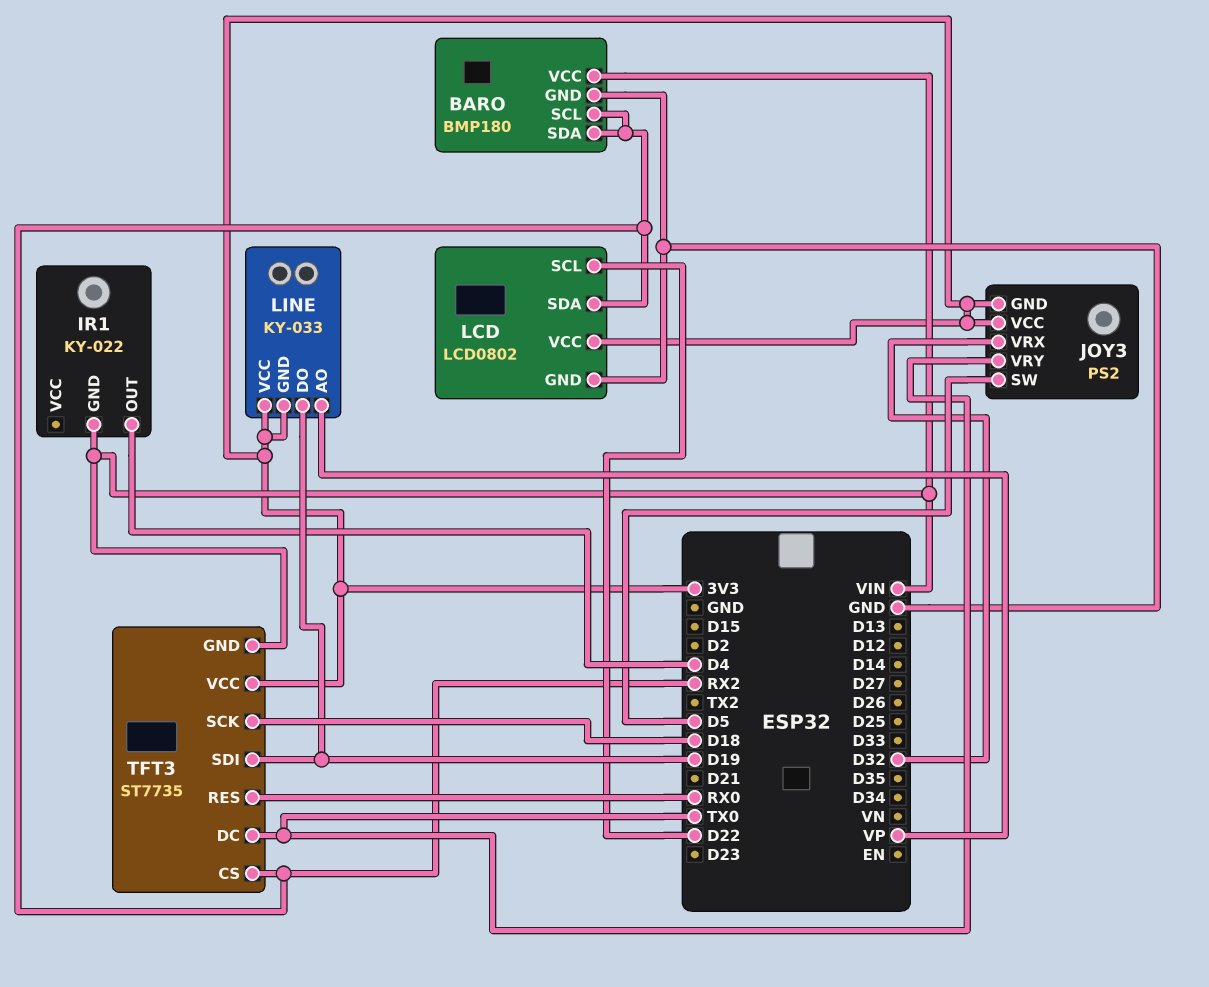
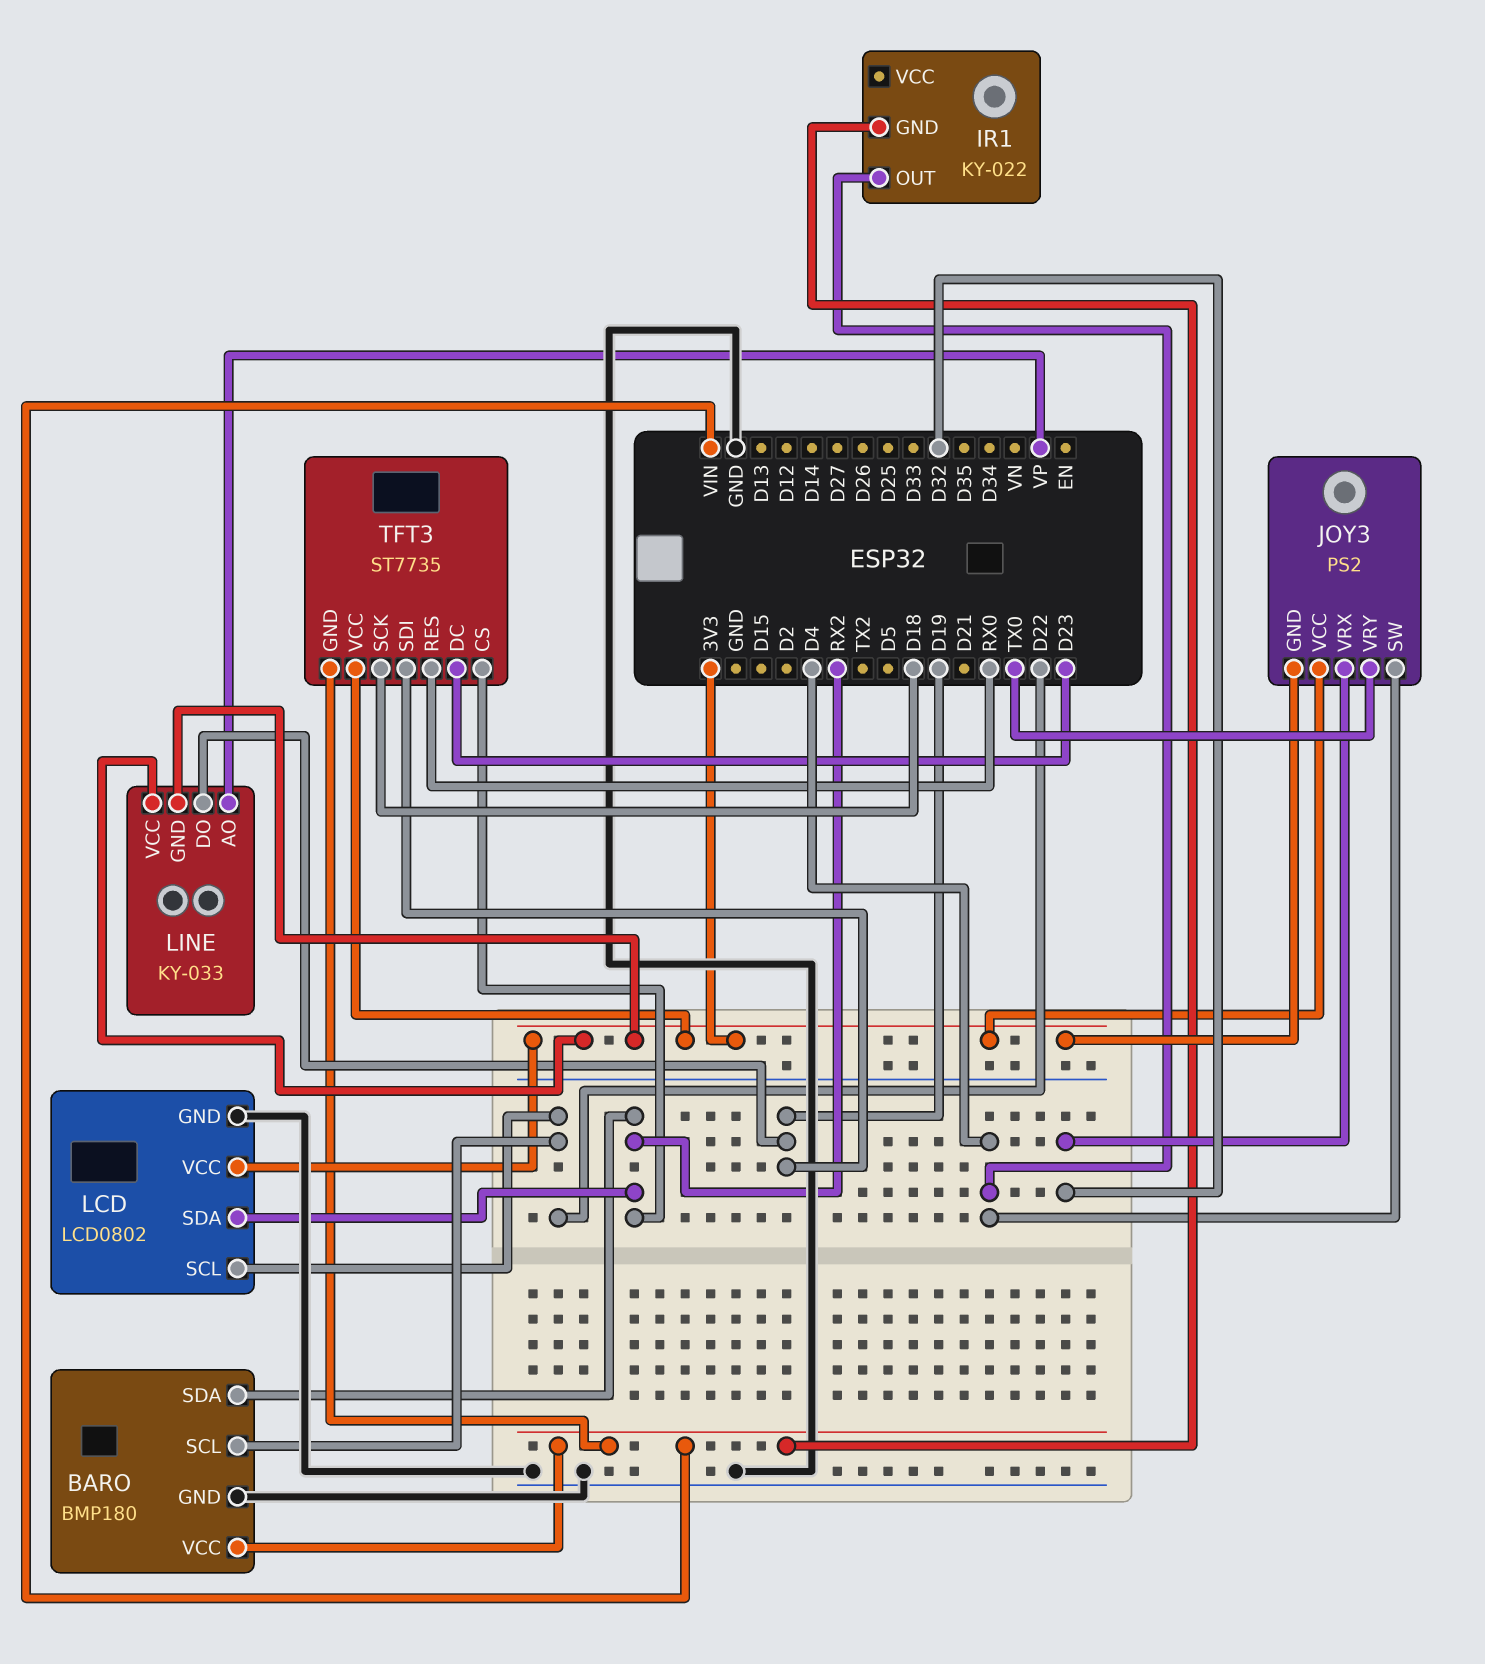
BARO pin SCL: RX2 -> D22
JOY3 pin SW: D5 -> D4
TFT3 pin DC: TX0 -> D23

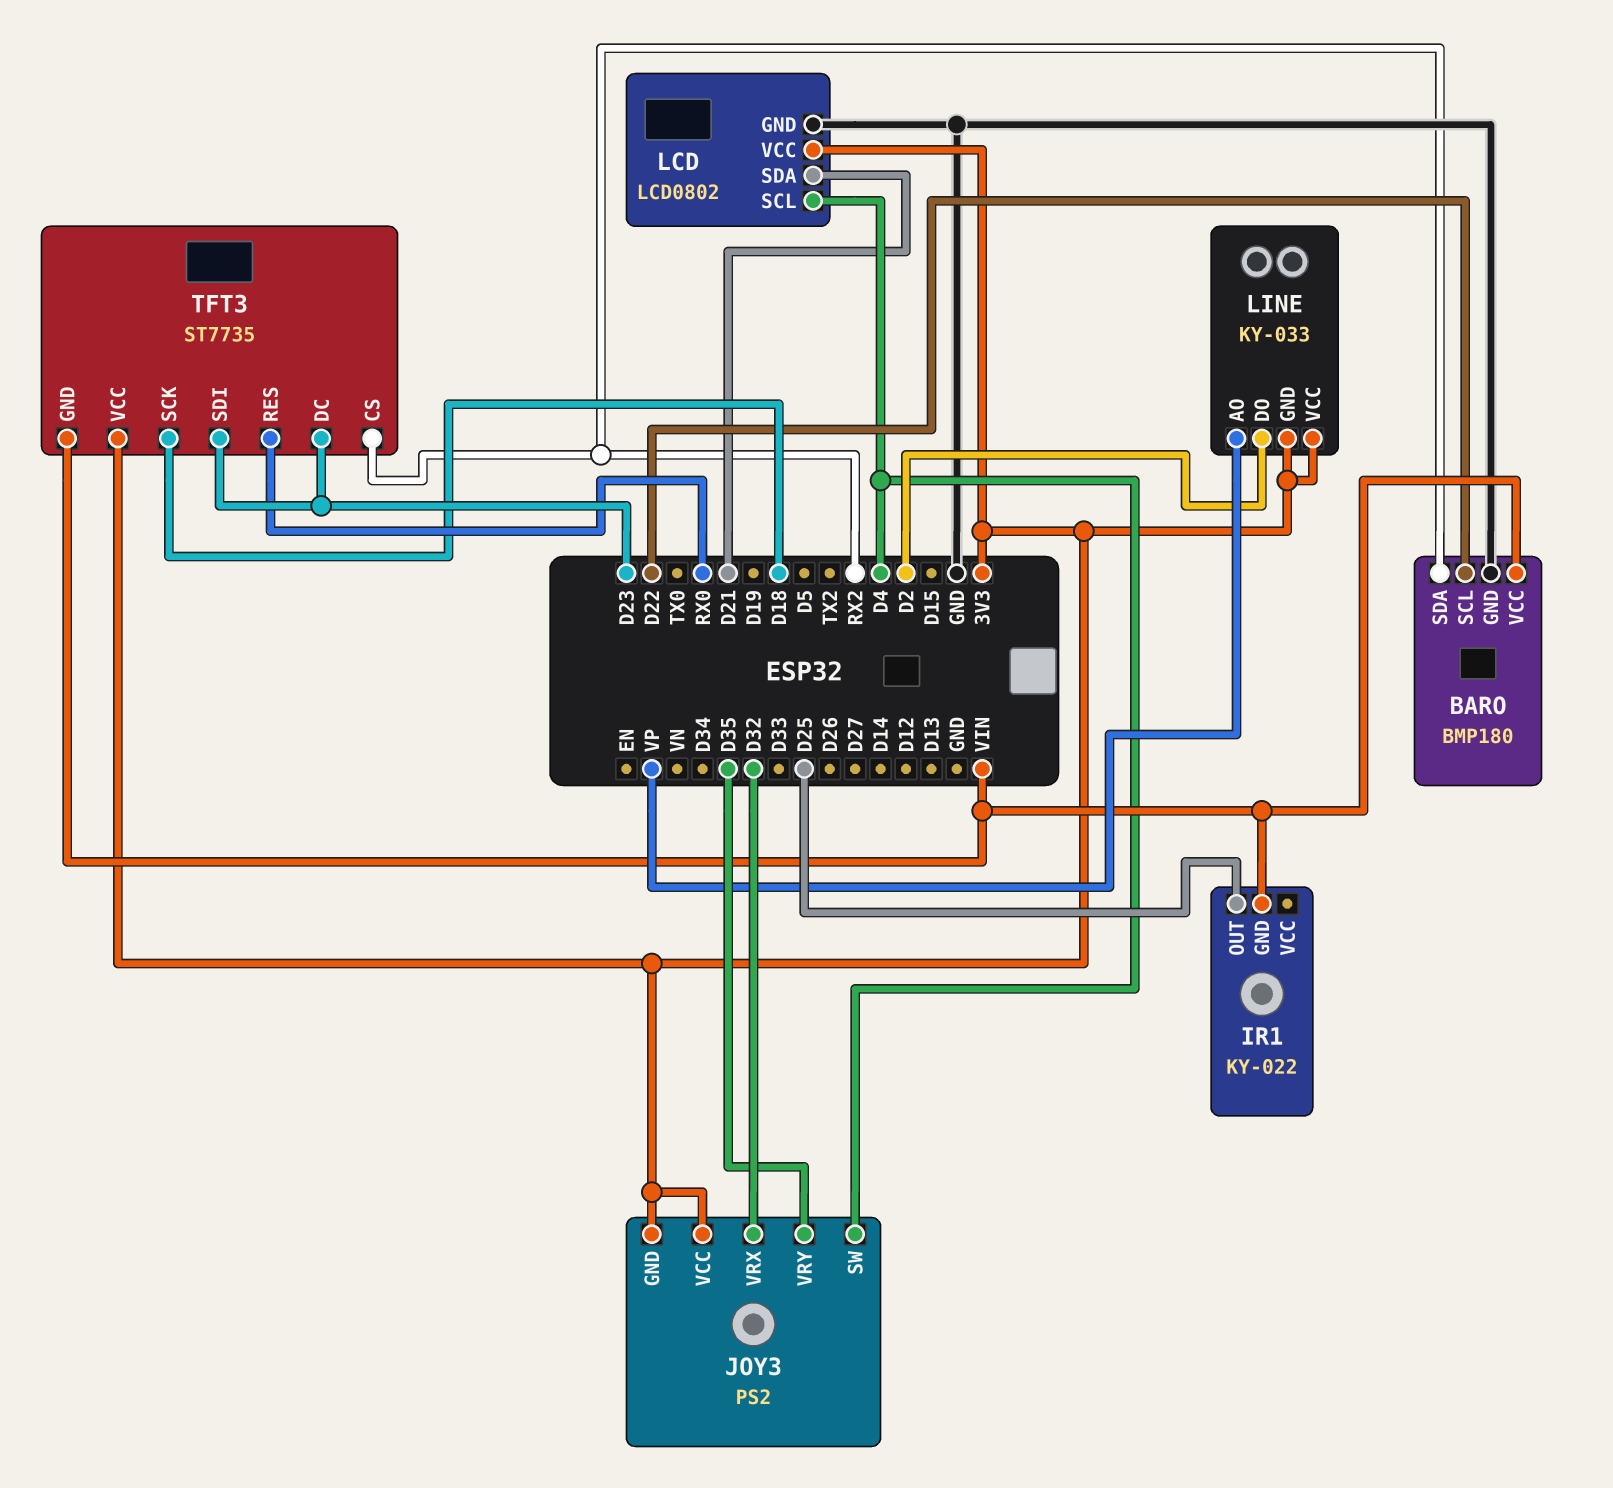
IR1 pin OUT: D4 -> D25
JOY3 pin VRY: TX0 -> D35
LCD pin SCL: D22 -> D4
LCD pin SDA: RX2 -> D21
LINE pin DO: D19 -> D2
TFT3 pin SDI: D19 -> D23

